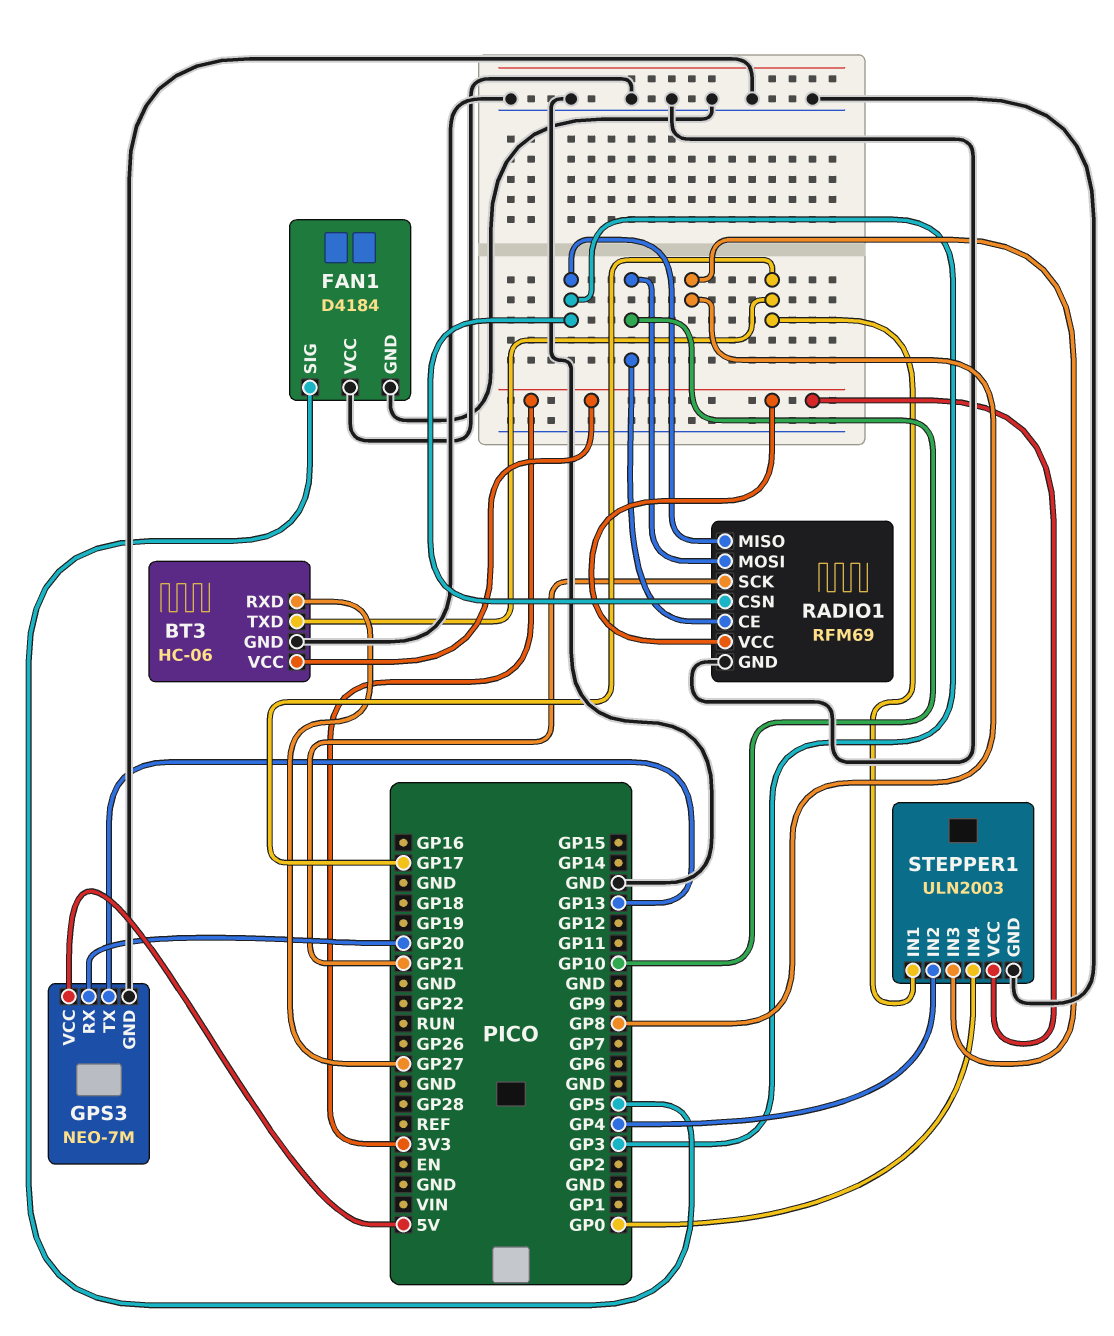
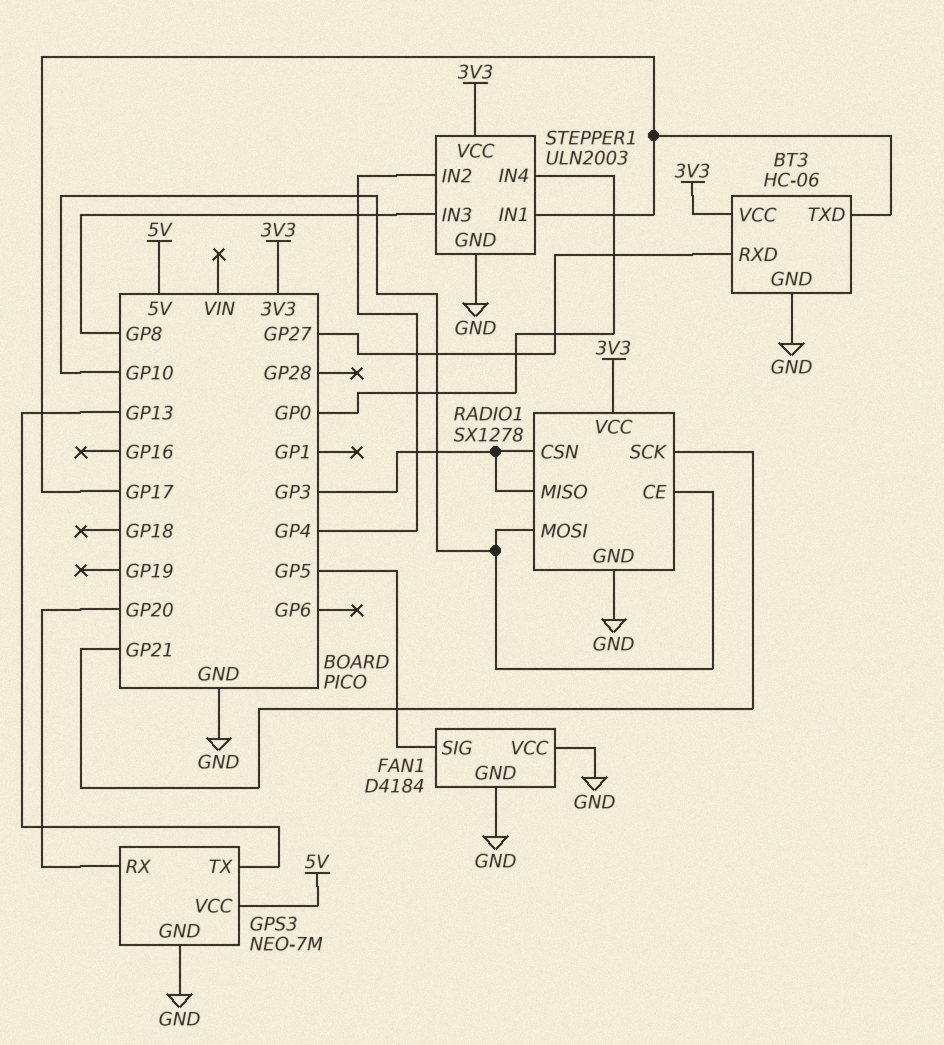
RADIO1: RFM69 -> SX1278

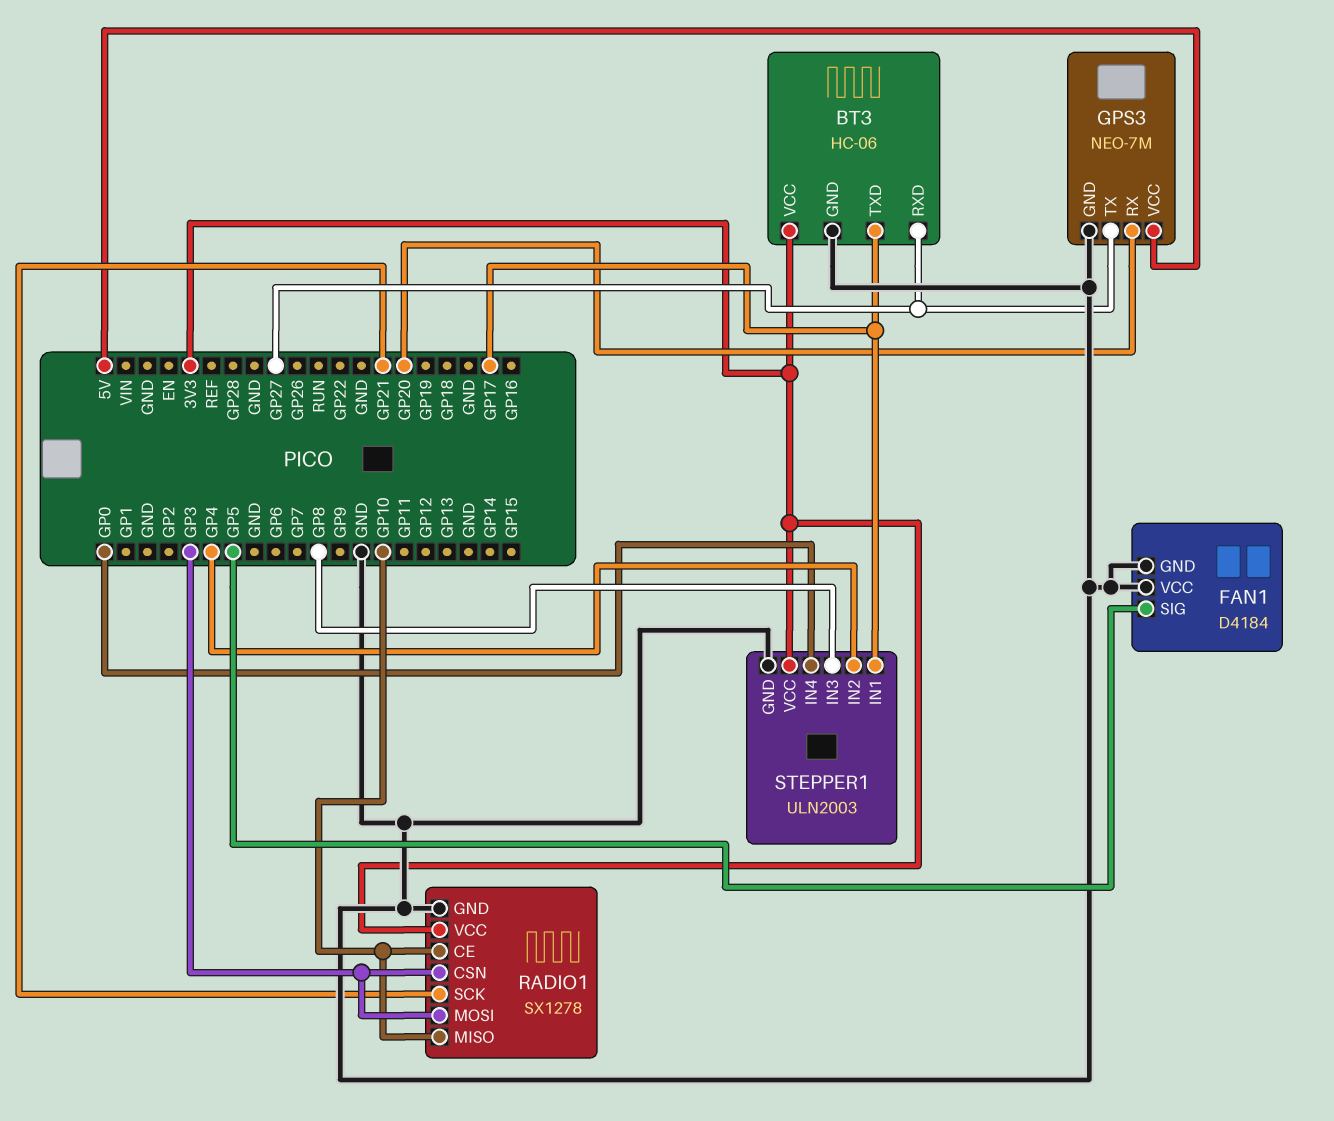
GPS3 pin TX: GP13 -> GP27
RADIO1 pin MISO: GP3 -> GP10
RADIO1 pin MOSI: GP10 -> GP3

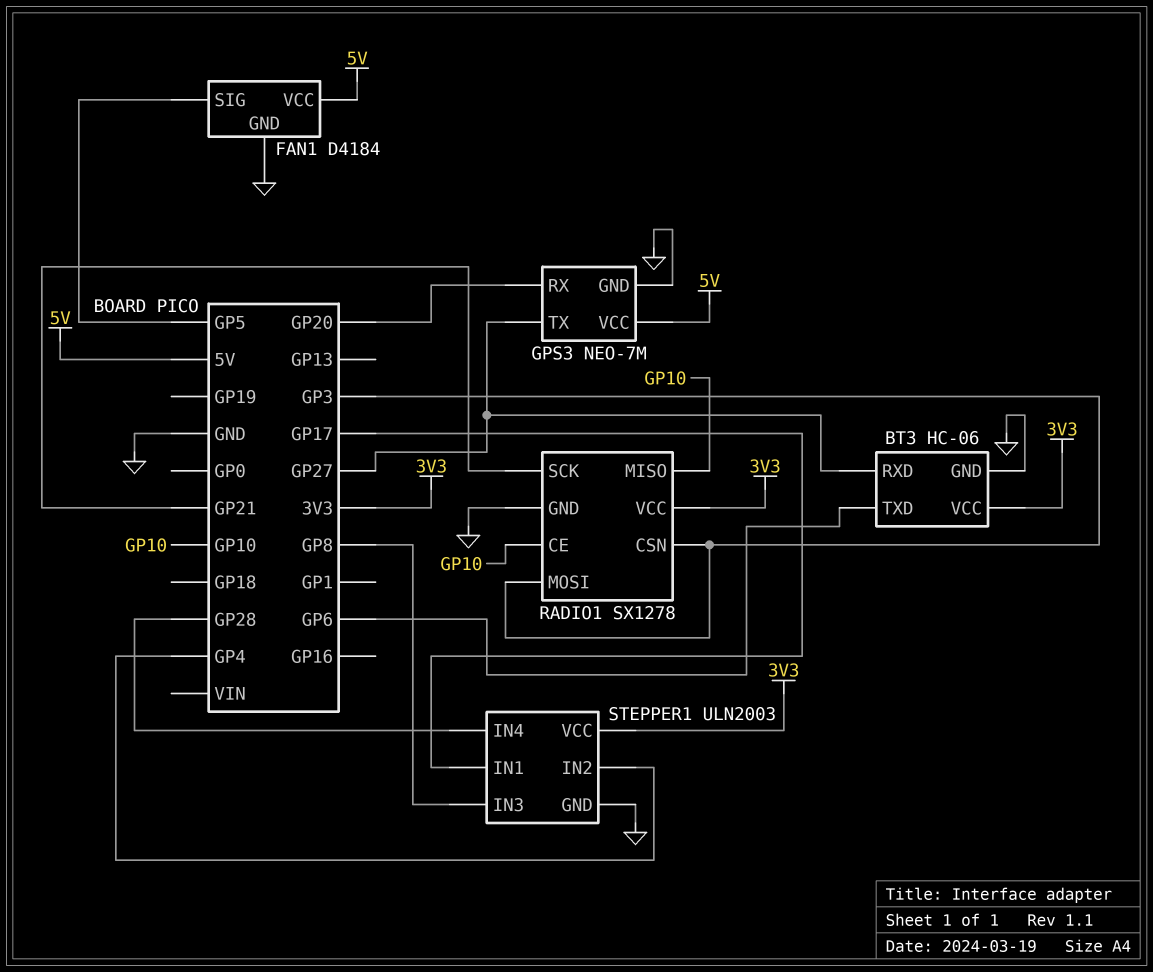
BT3 pin TXD: GP17 -> GP6
FAN1 pin VCC: GND -> 5V
STEPPER1 pin IN4: GP0 -> GP28

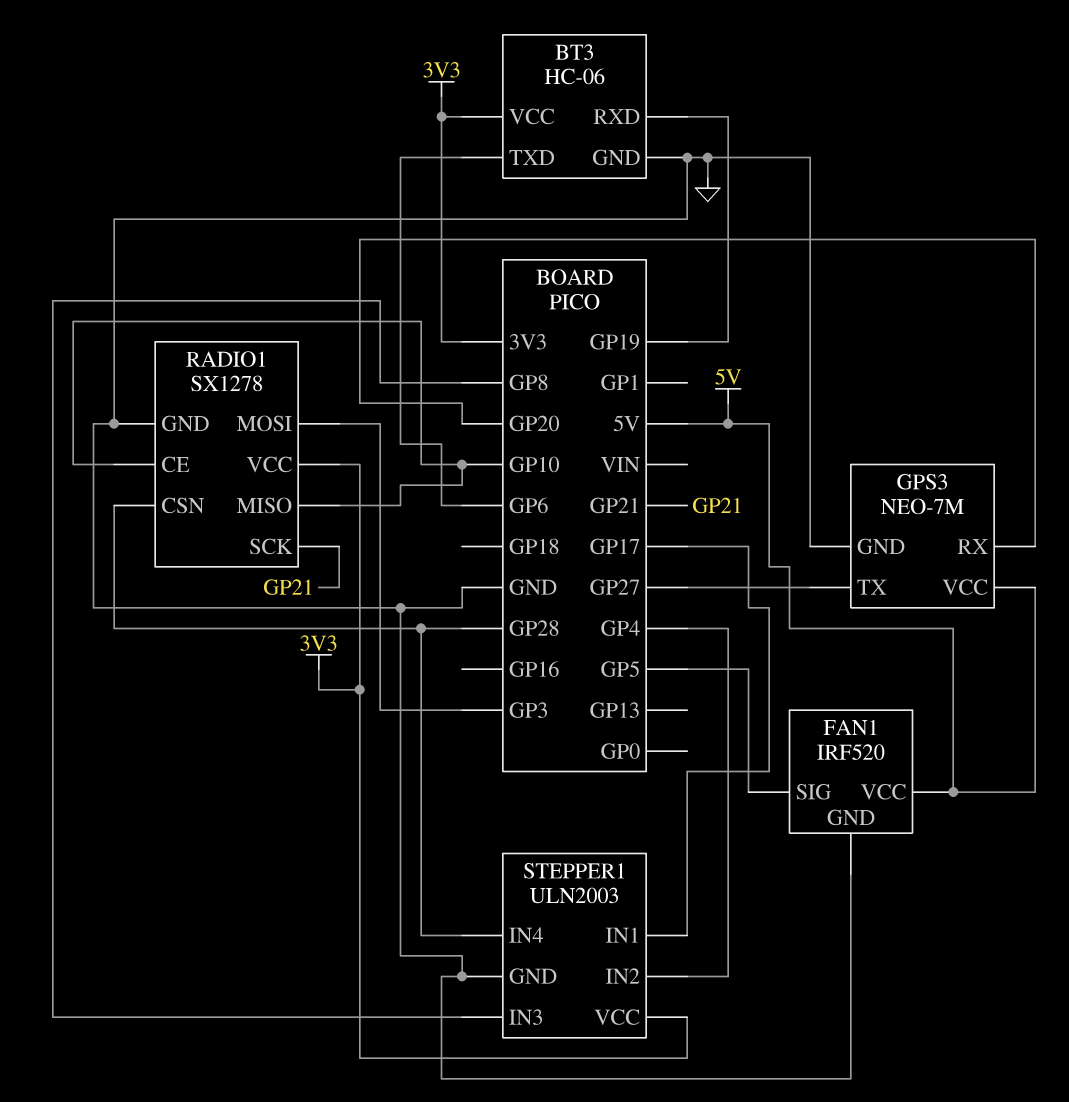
BT3 pin RXD: GP27 -> GP19
FAN1: D4184 -> IRF520
RADIO1 pin CSN: GP3 -> GP28

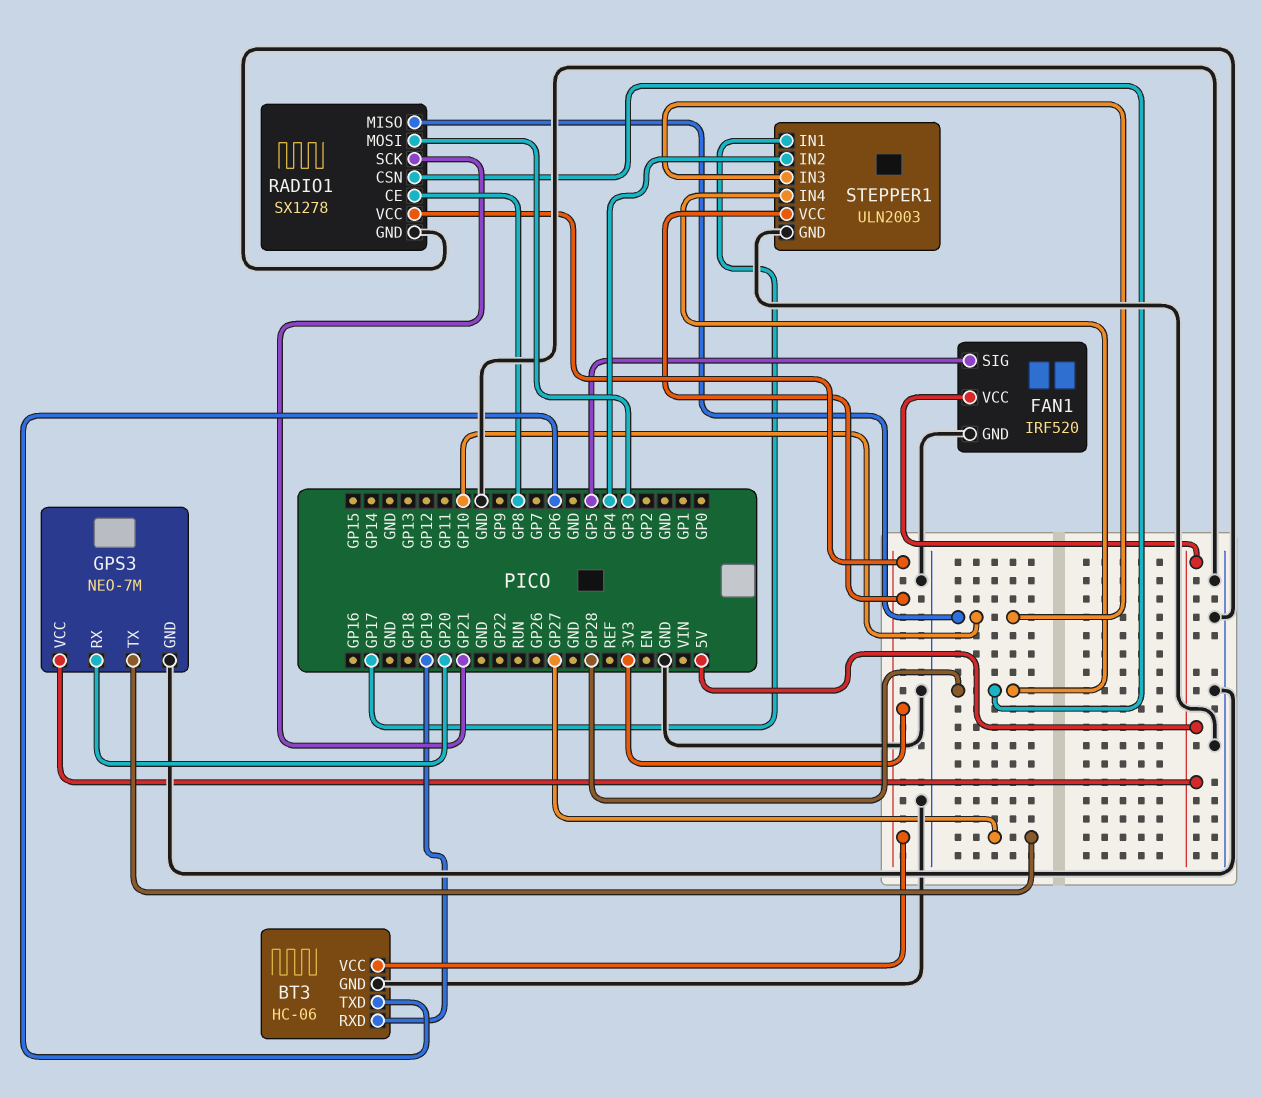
RADIO1 pin CE: GP10 -> GP8
STEPPER1 pin IN3: GP8 -> GP10

